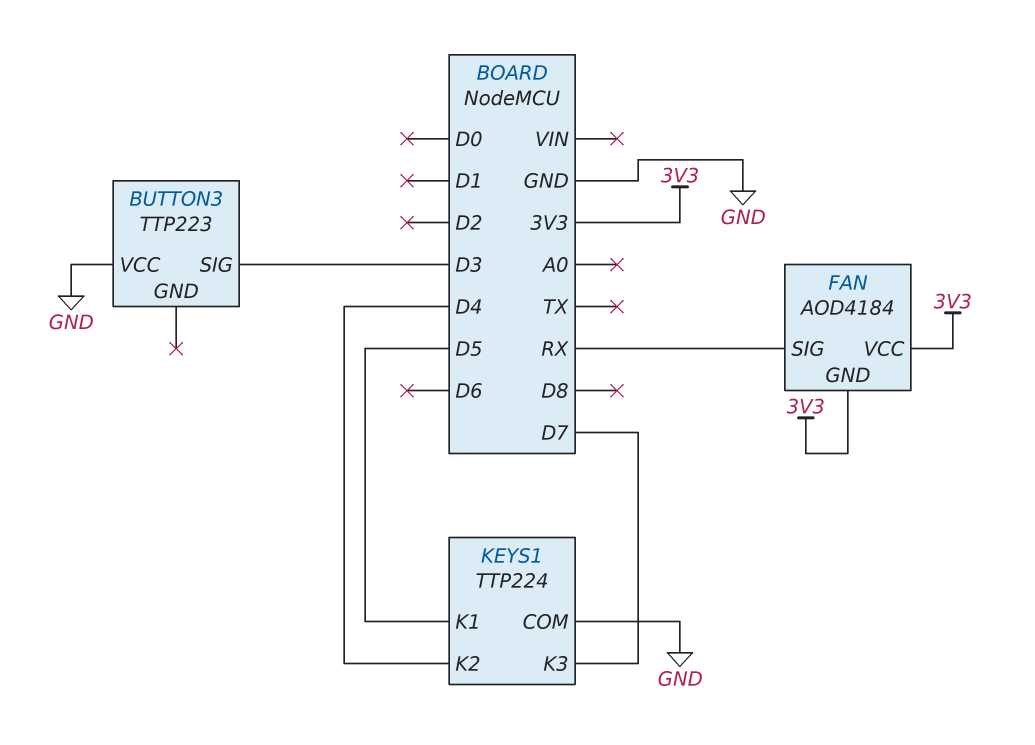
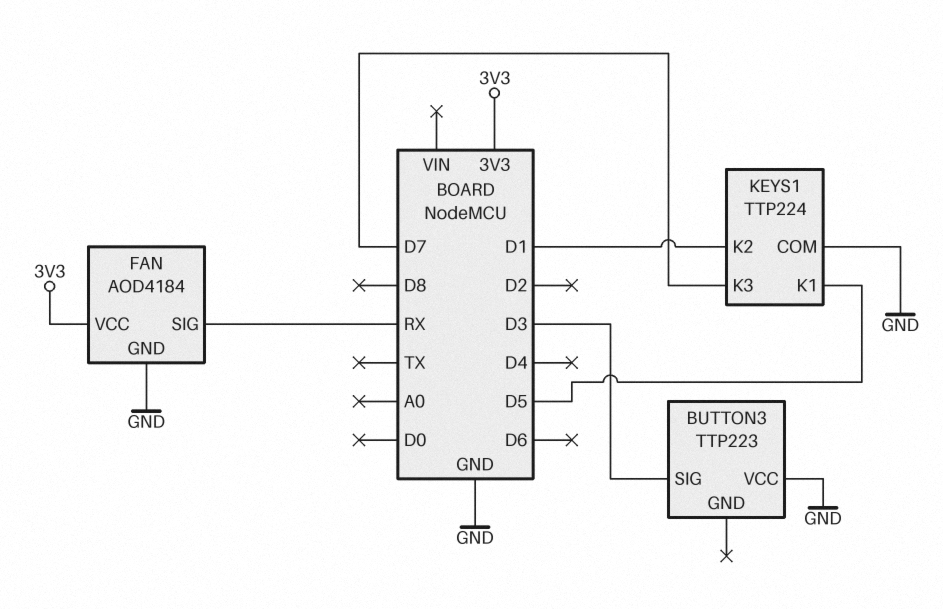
FAN pin GND: 3V3 -> GND
KEYS1 pin K2: D4 -> D1

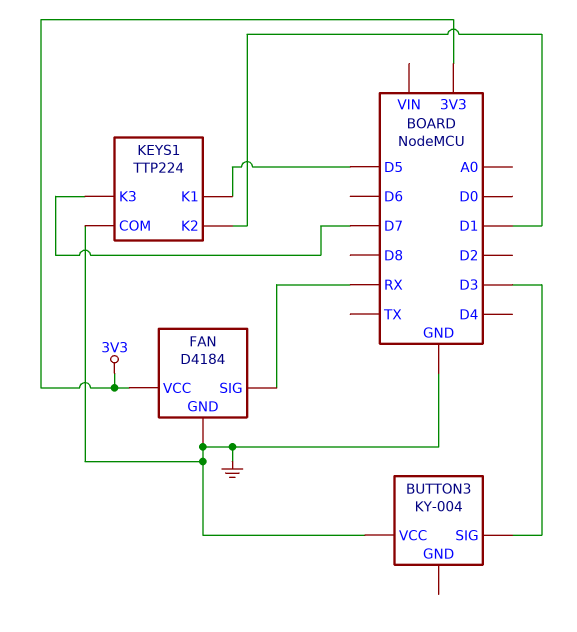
BUTTON3: TTP223 -> KY-004
FAN: AOD4184 -> D4184

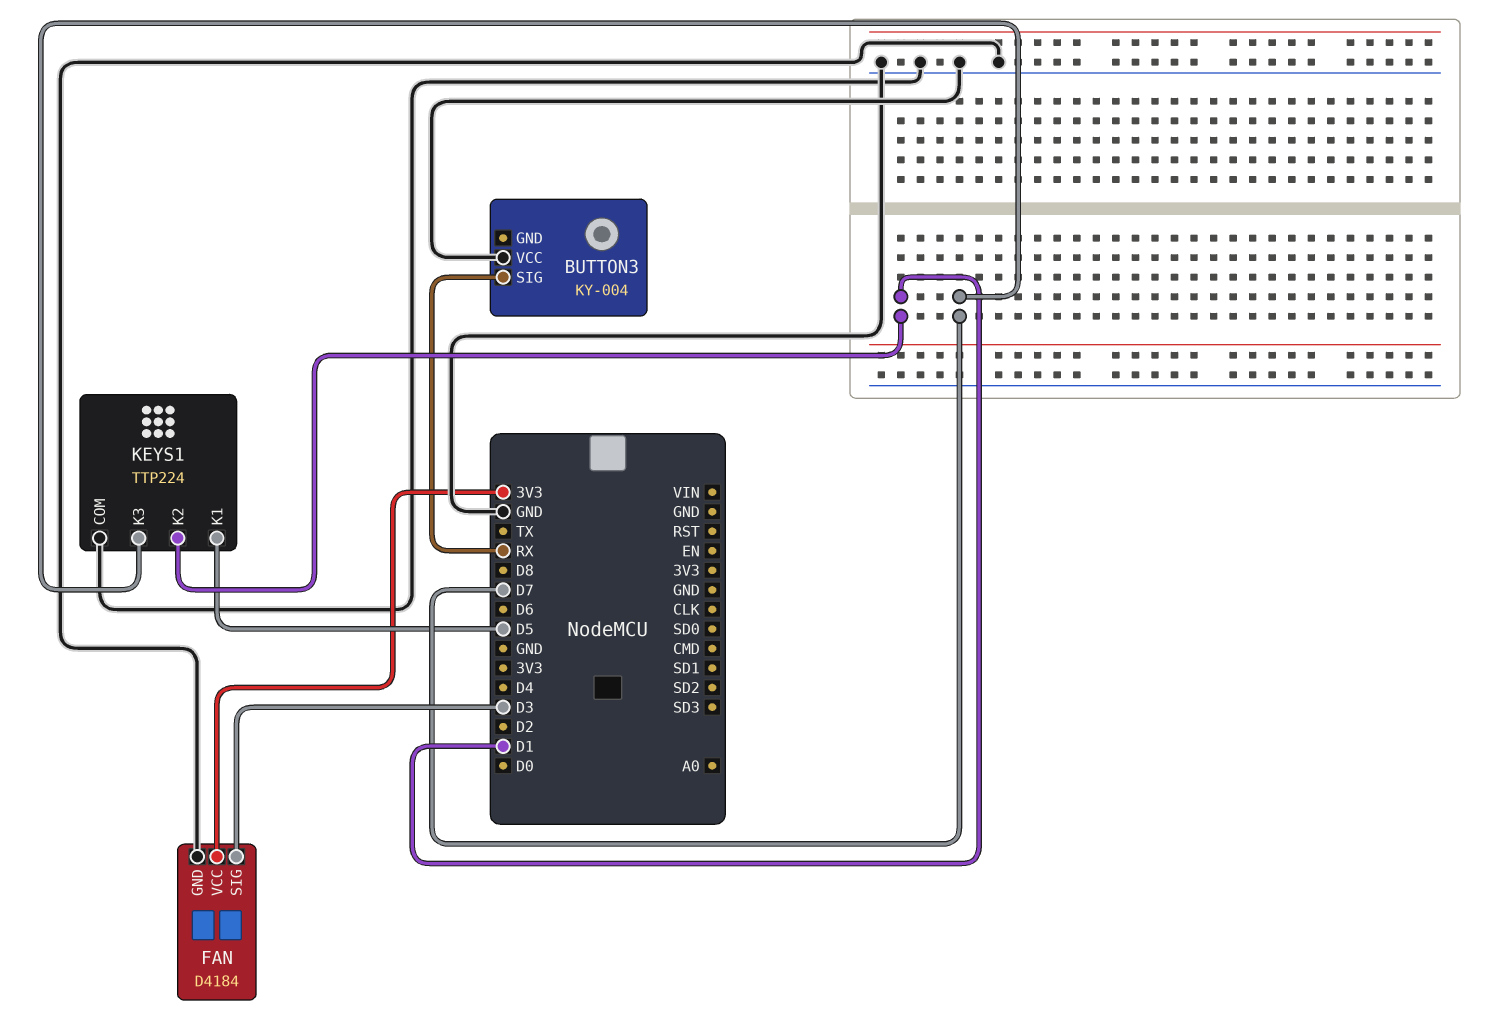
BUTTON3 pin SIG: D3 -> RX
FAN pin SIG: RX -> D3

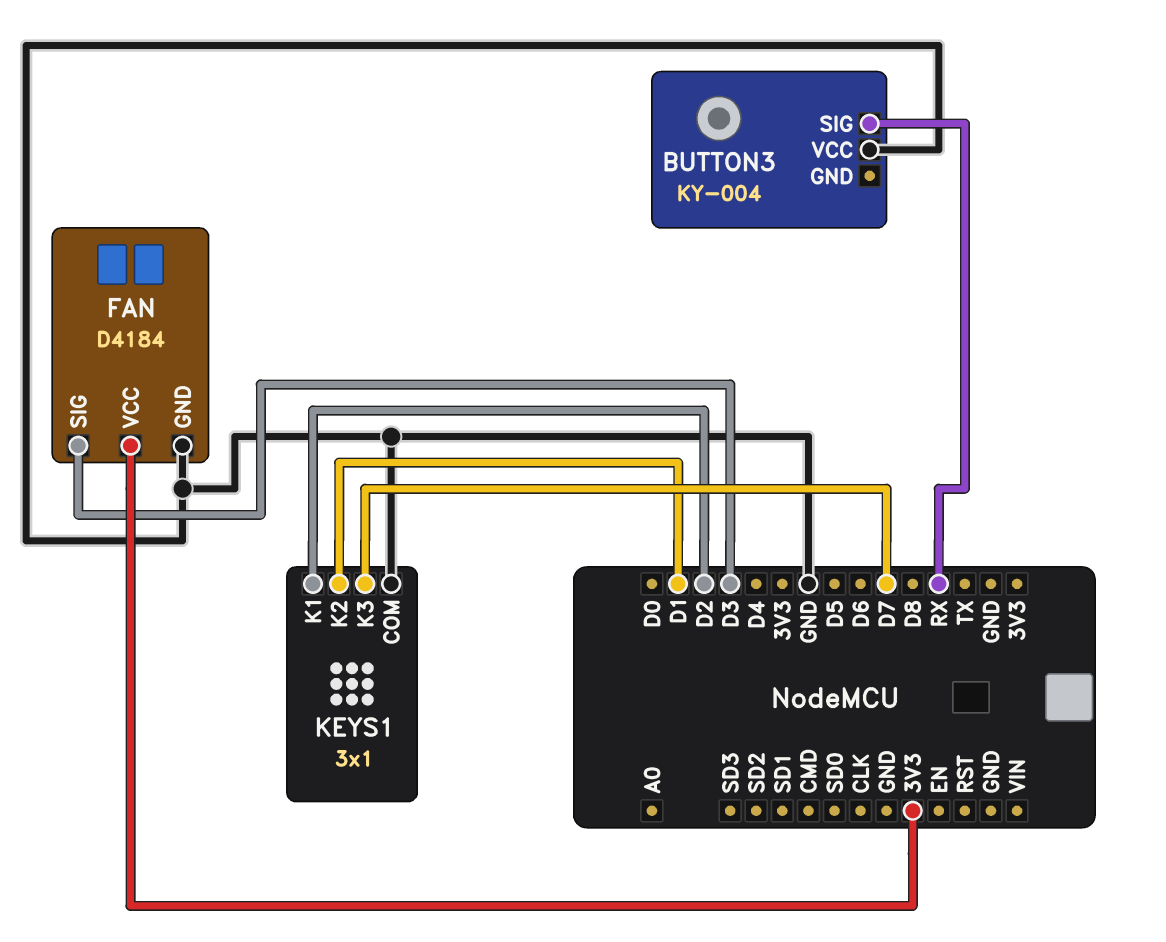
KEYS1: TTP224 -> 3x1
KEYS1 pin K1: D5 -> D2

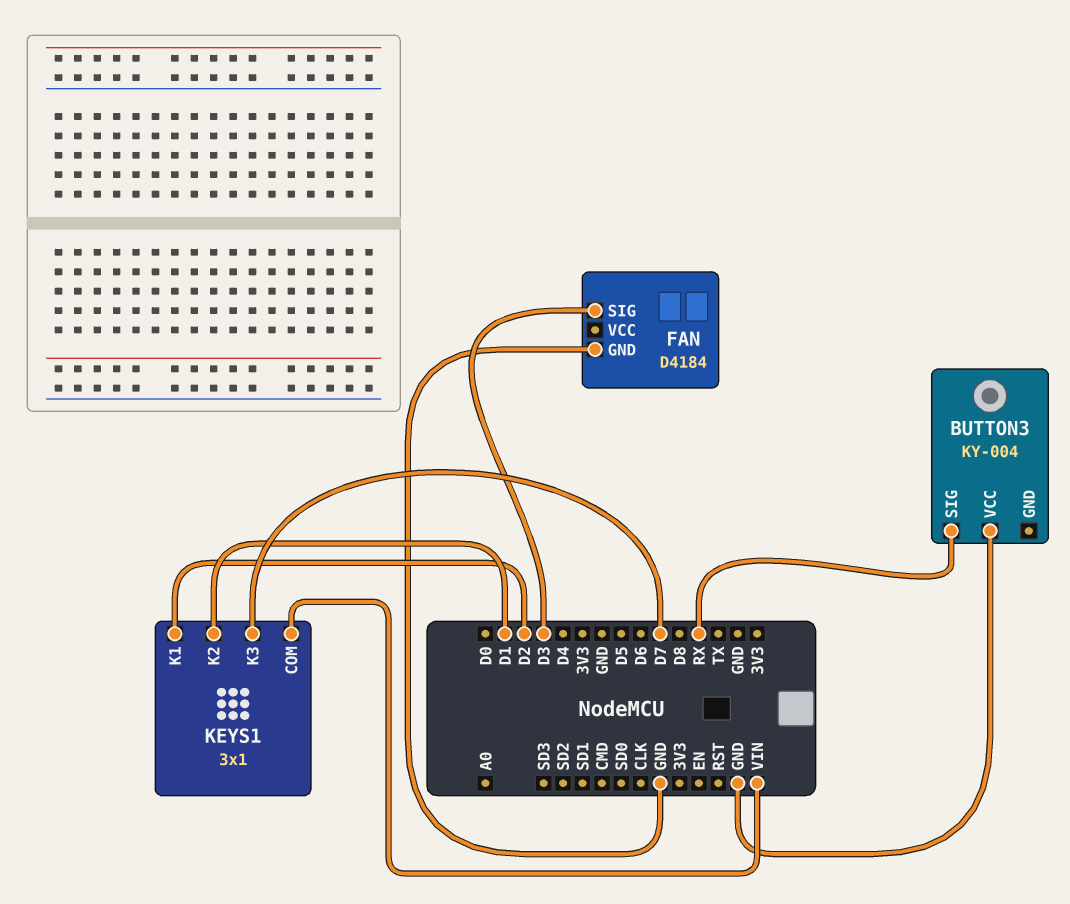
FAN pin VCC: 3V3 -> none
KEYS1 pin COM: GND -> VIN

